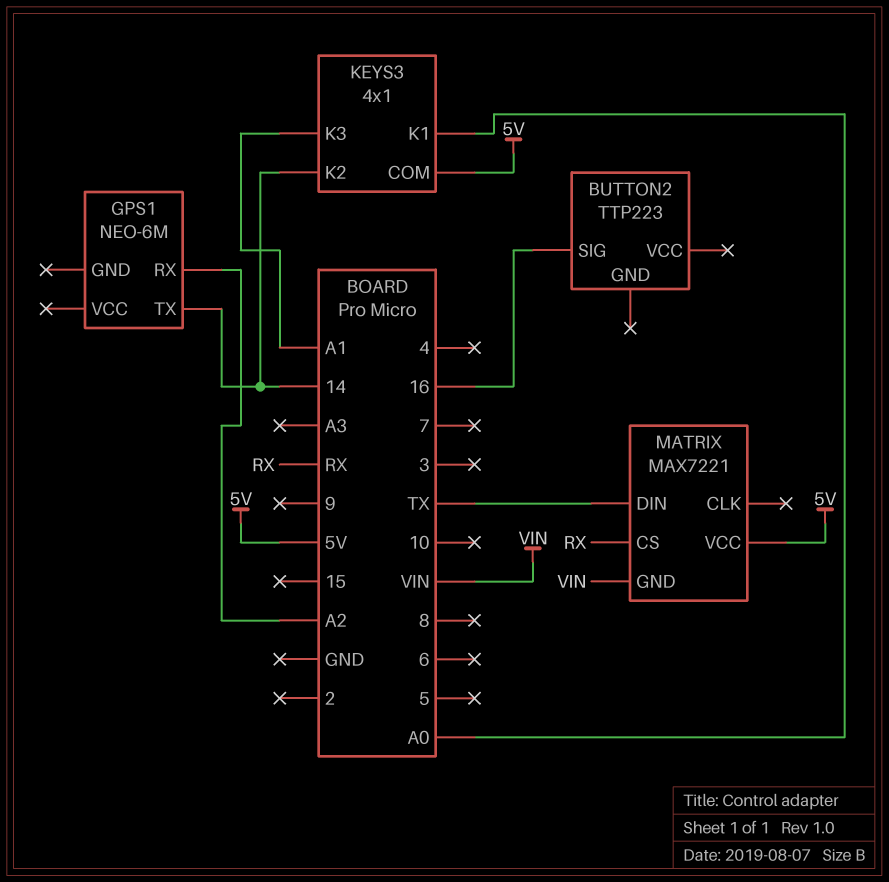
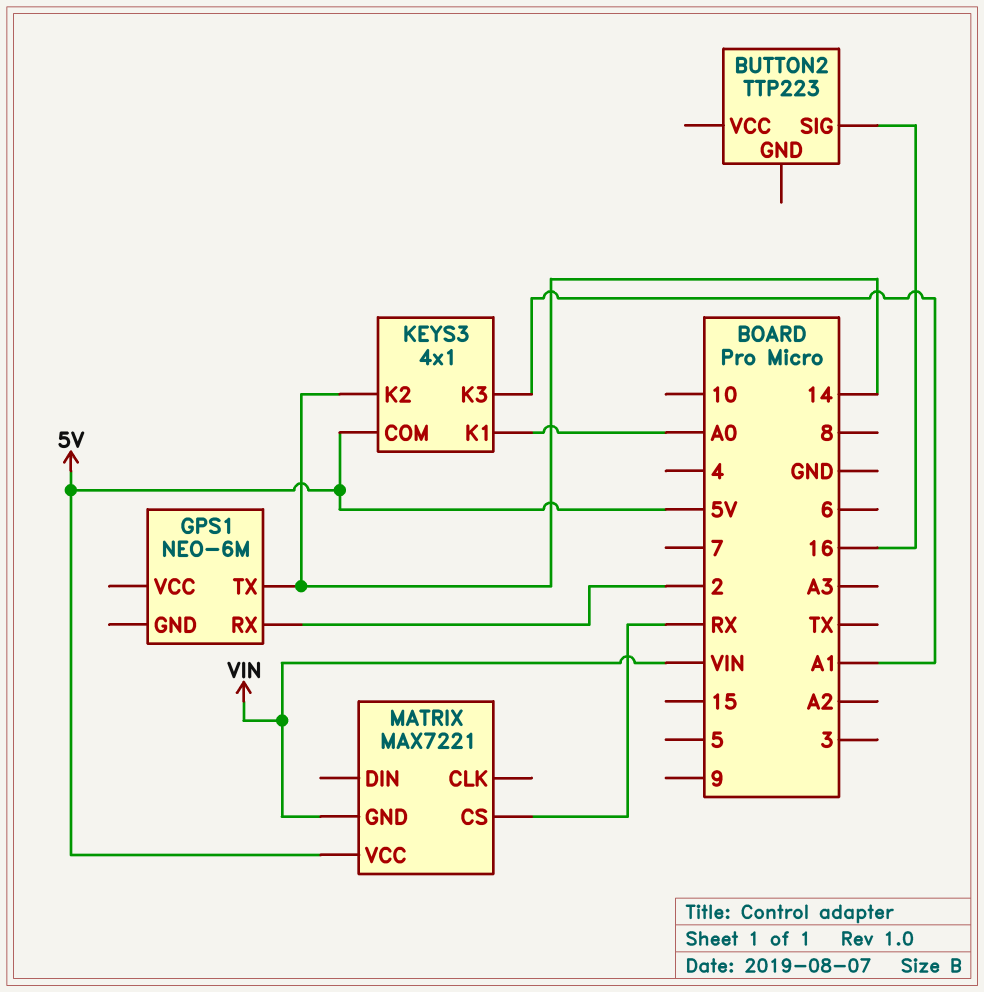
GPS1 pin RX: A2 -> 2
MATRIX pin DIN: TX -> none

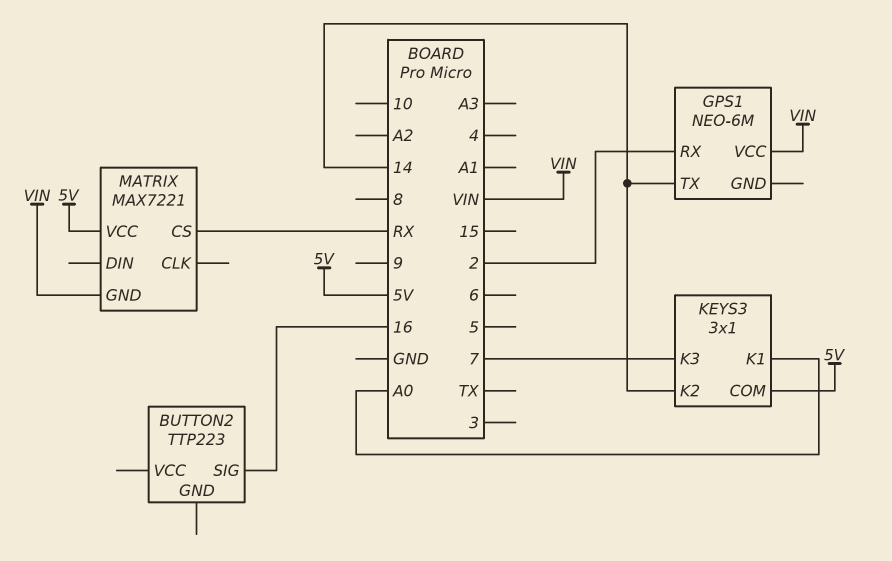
GPS1 pin VCC: none -> VIN
KEYS3: 4x1 -> 3x1
KEYS3 pin K3: A1 -> 7

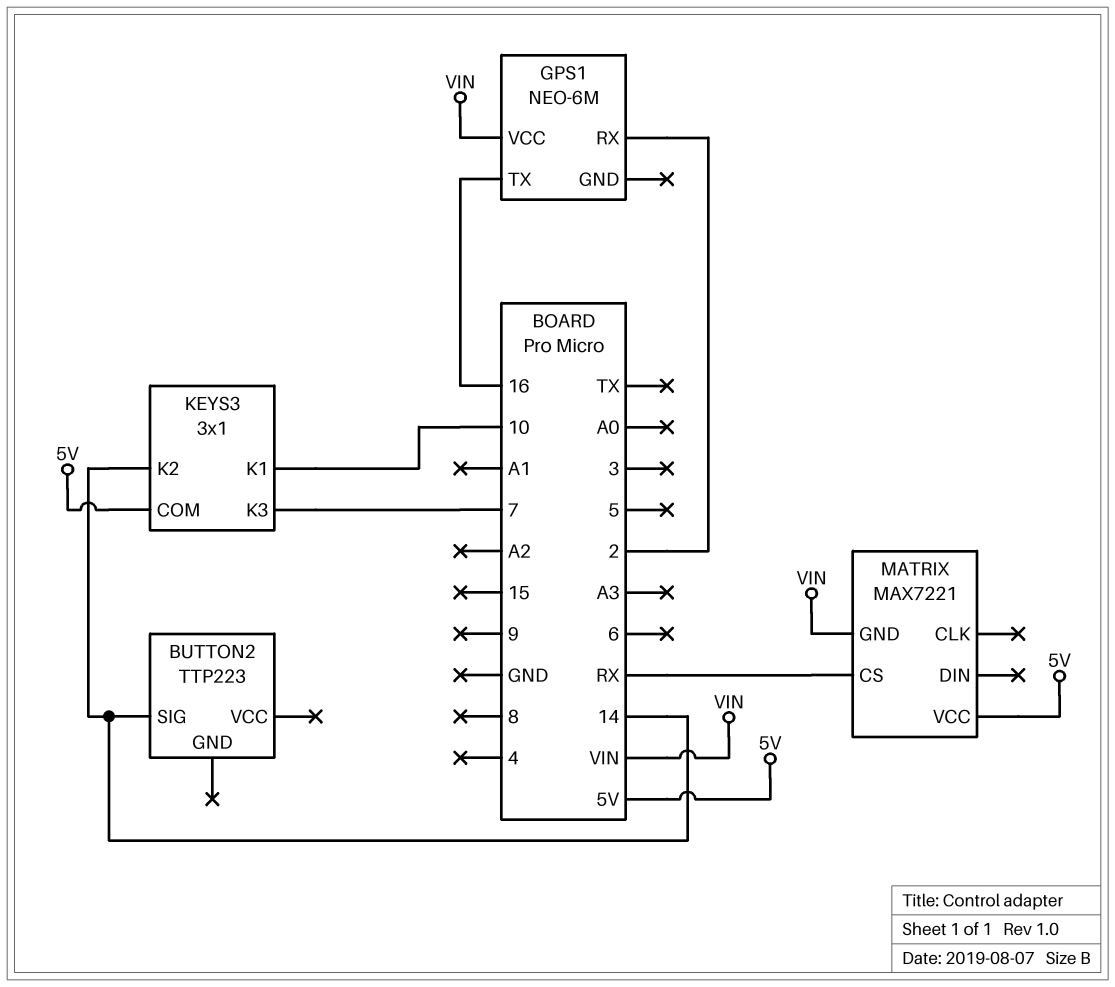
BUTTON2 pin SIG: 16 -> 14
GPS1 pin TX: 14 -> 16
KEYS3 pin K1: A0 -> 10

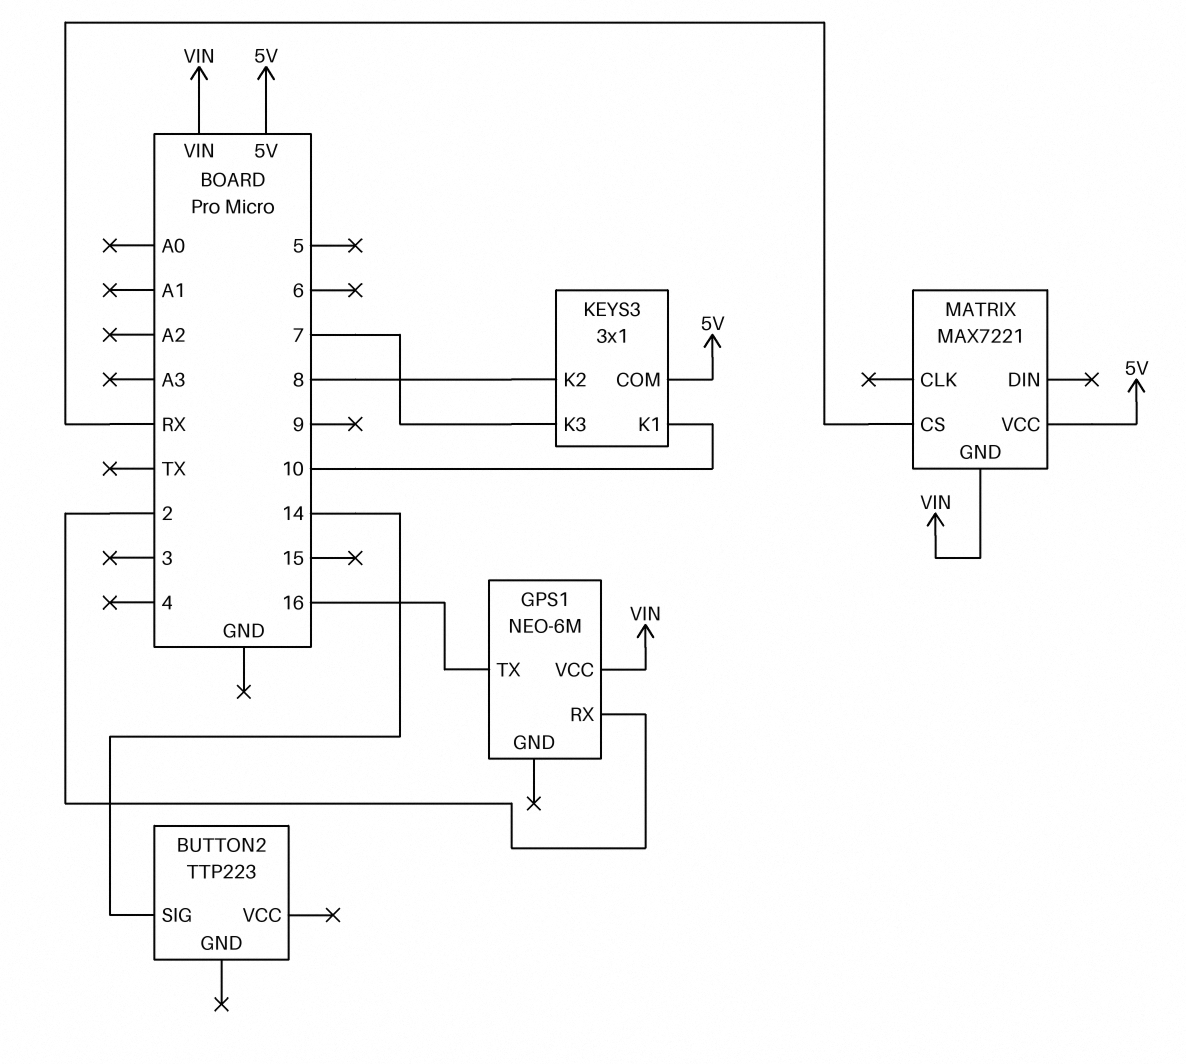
KEYS3 pin K2: 14 -> 8

